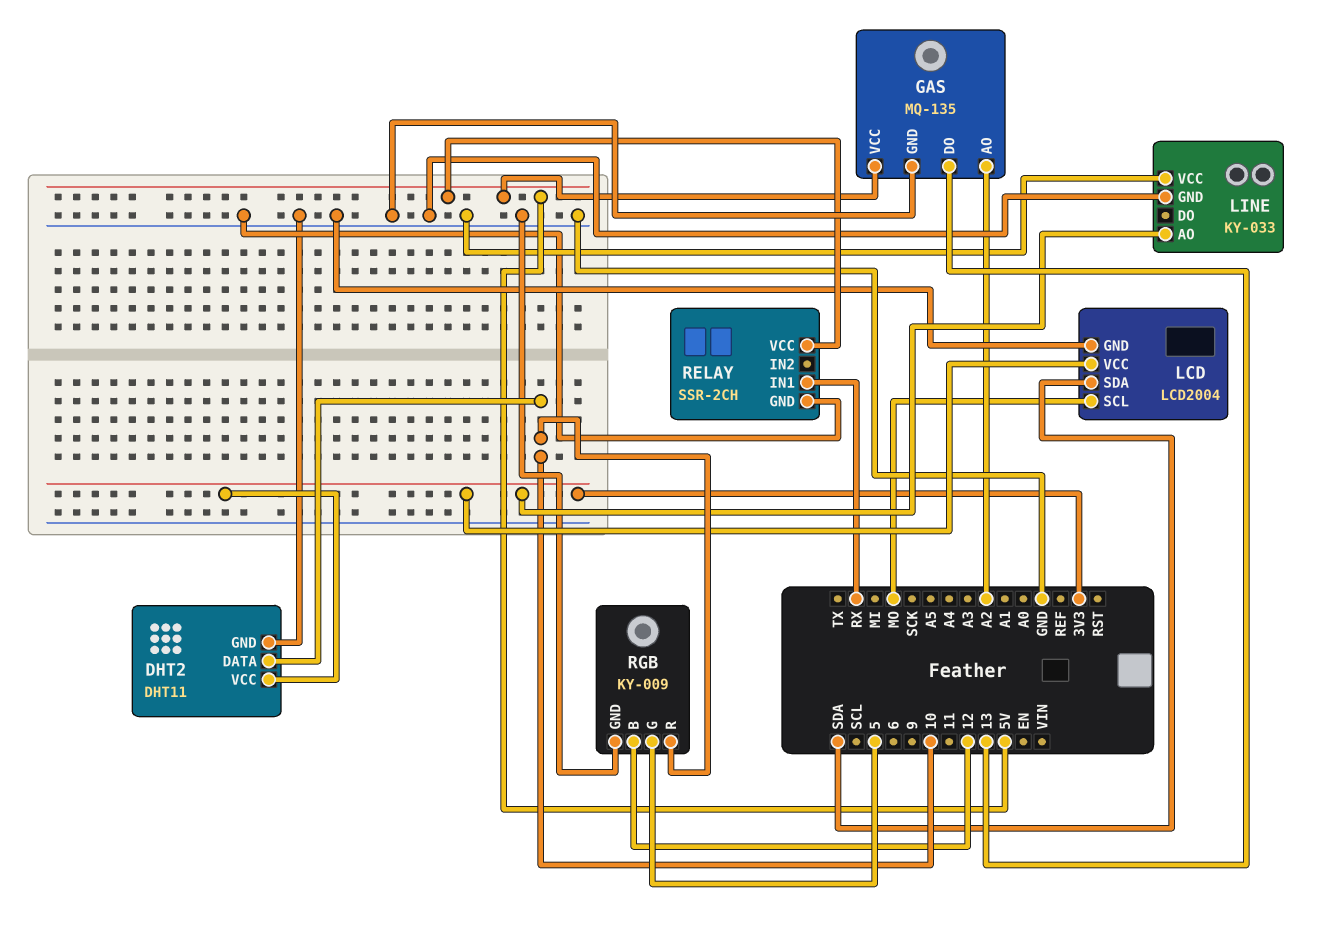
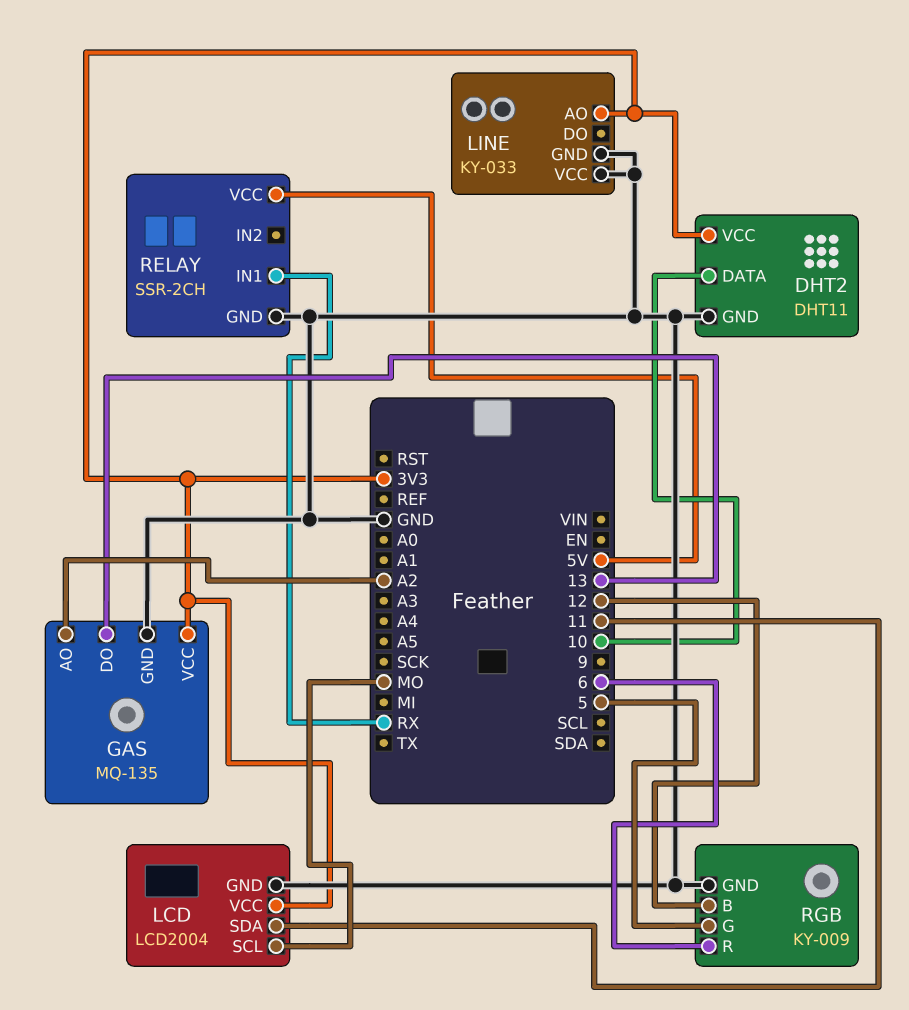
GAS pin VCC: 5V -> 3V3
LCD pin SDA: SDA -> 11
RGB pin R: 10 -> 6

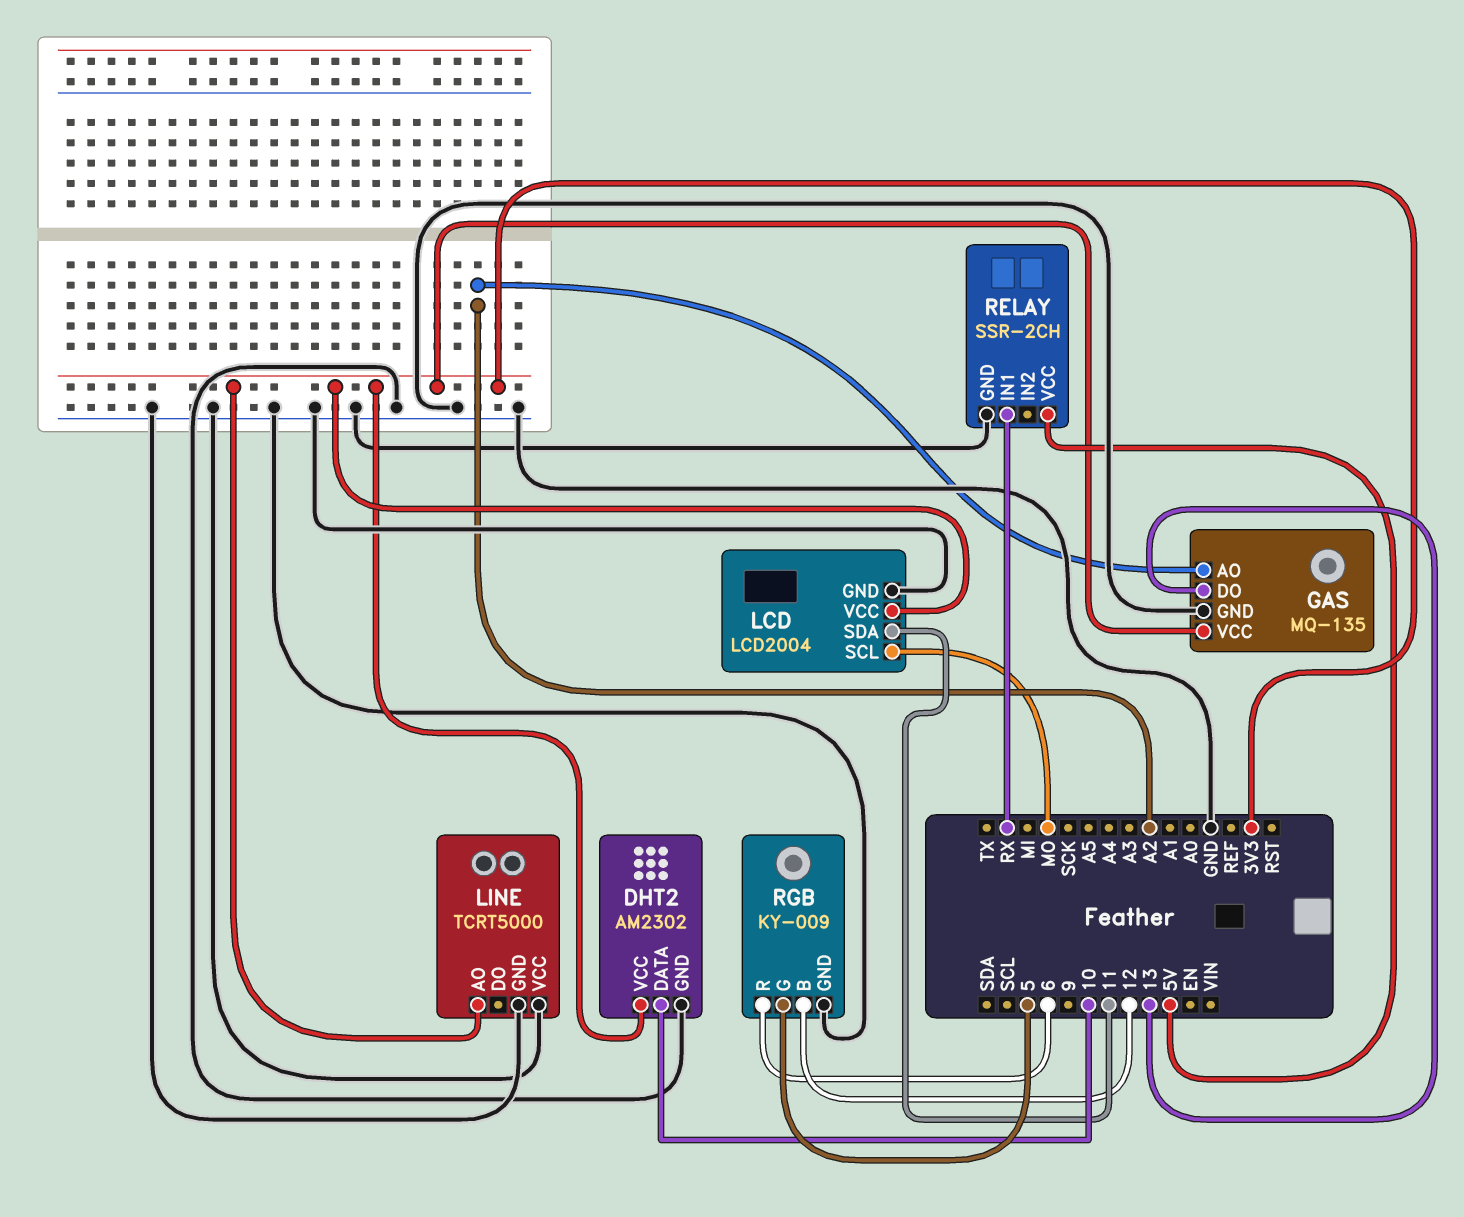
DHT2: DHT11 -> AM2302
LINE: KY-033 -> TCRT5000

